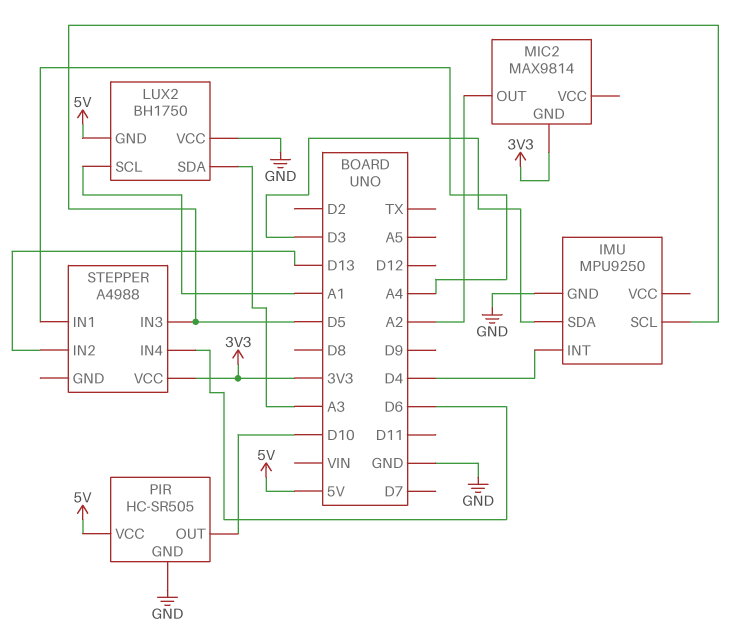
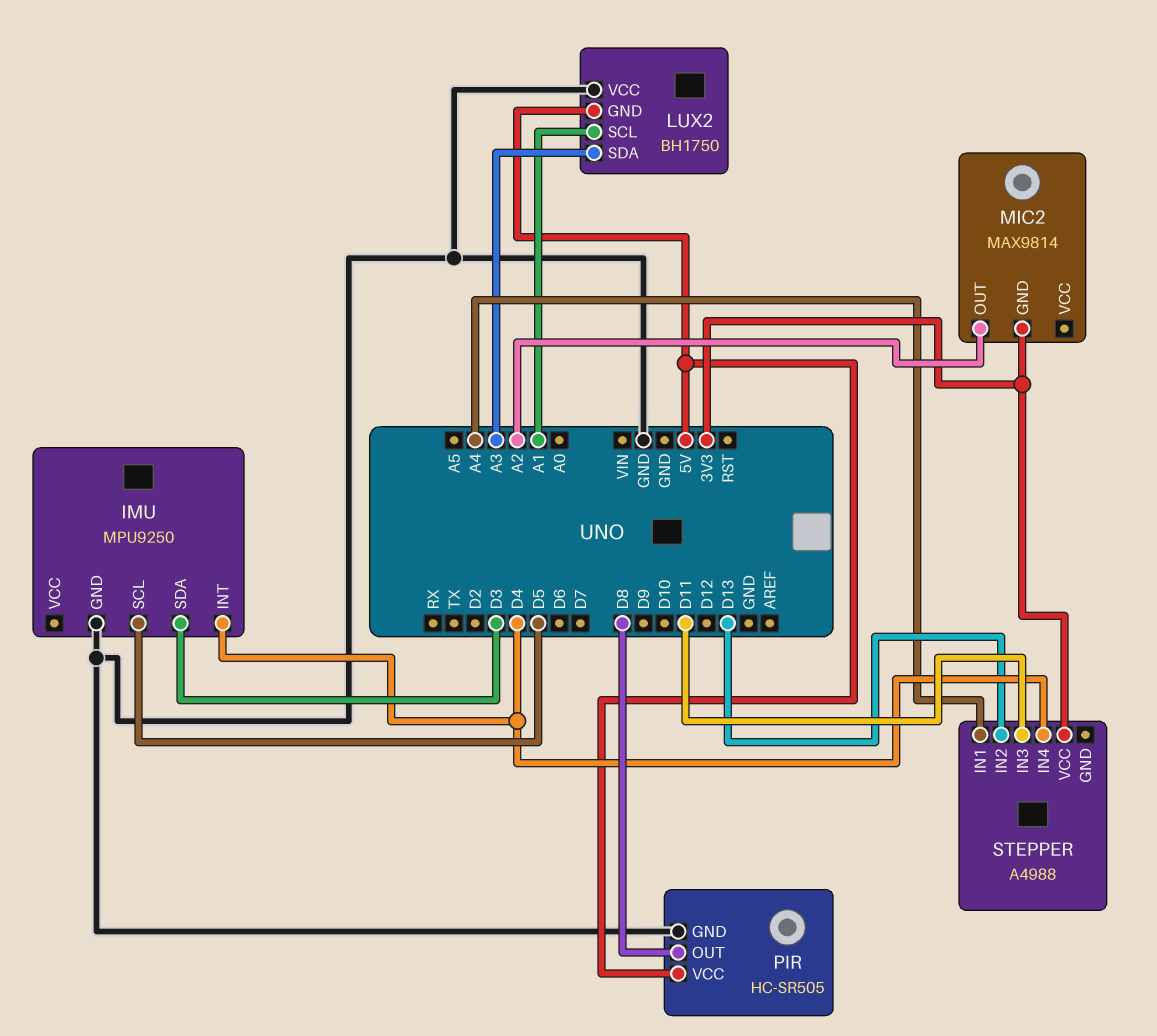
PIR pin OUT: D10 -> D8
STEPPER pin IN3: D5 -> D11
STEPPER pin IN4: D6 -> D4

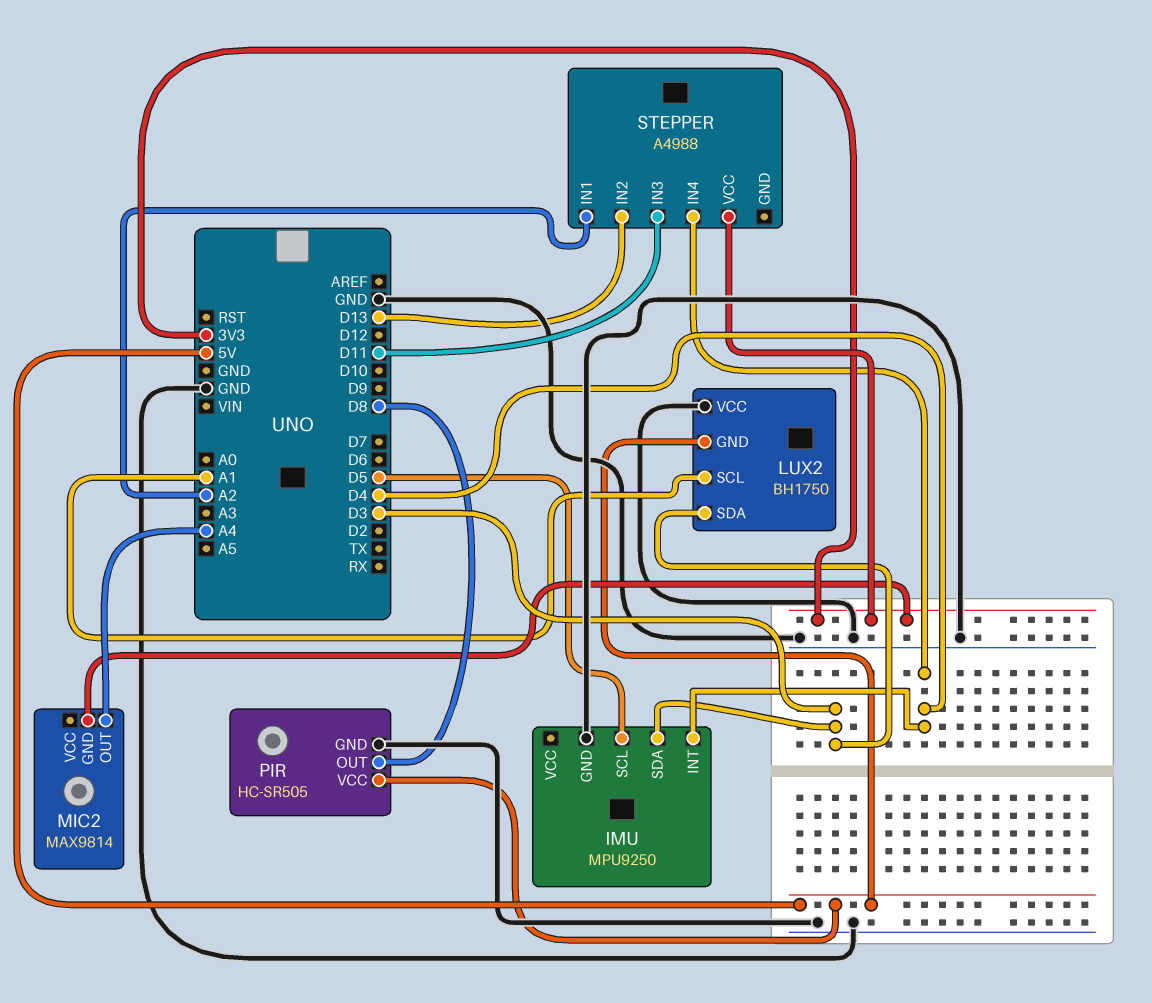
LUX2 pin SDA: A3 -> D3
MIC2 pin OUT: A2 -> A4
STEPPER pin IN1: A4 -> A2

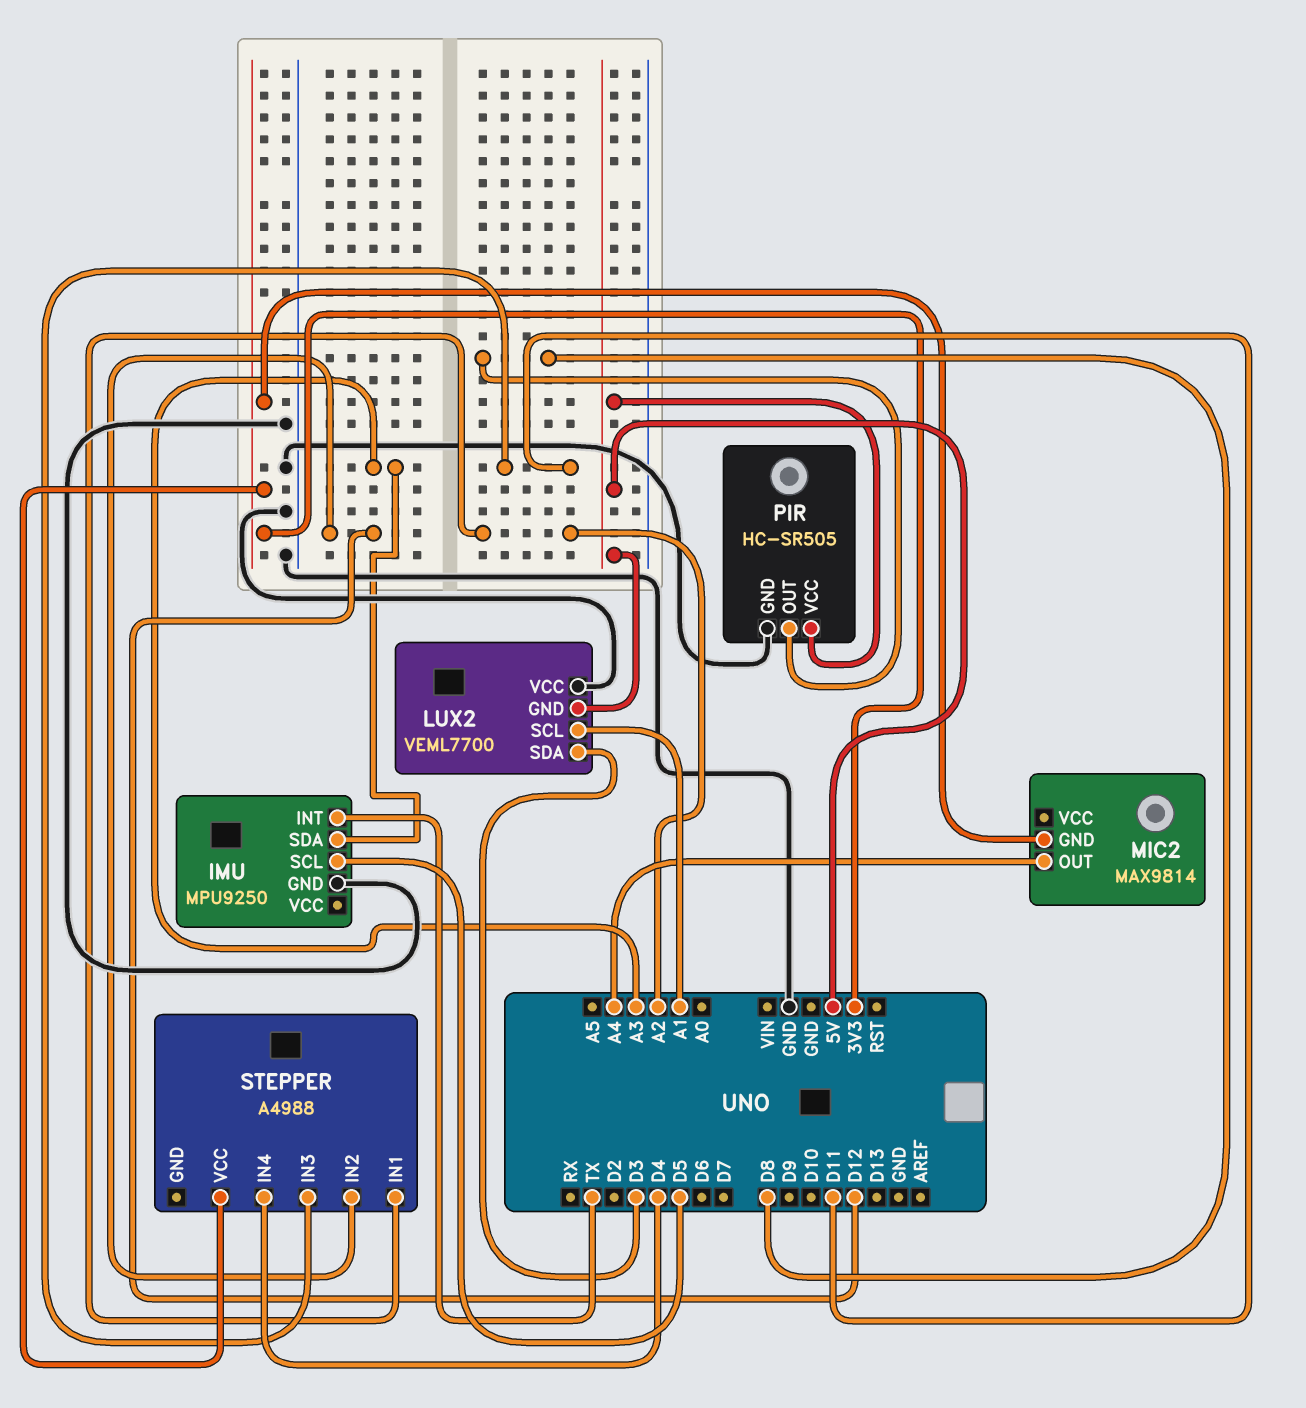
IMU pin INT: D4 -> TX
IMU pin SDA: D3 -> A3
LUX2: BH1750 -> VEML7700
STEPPER pin IN2: D13 -> D12

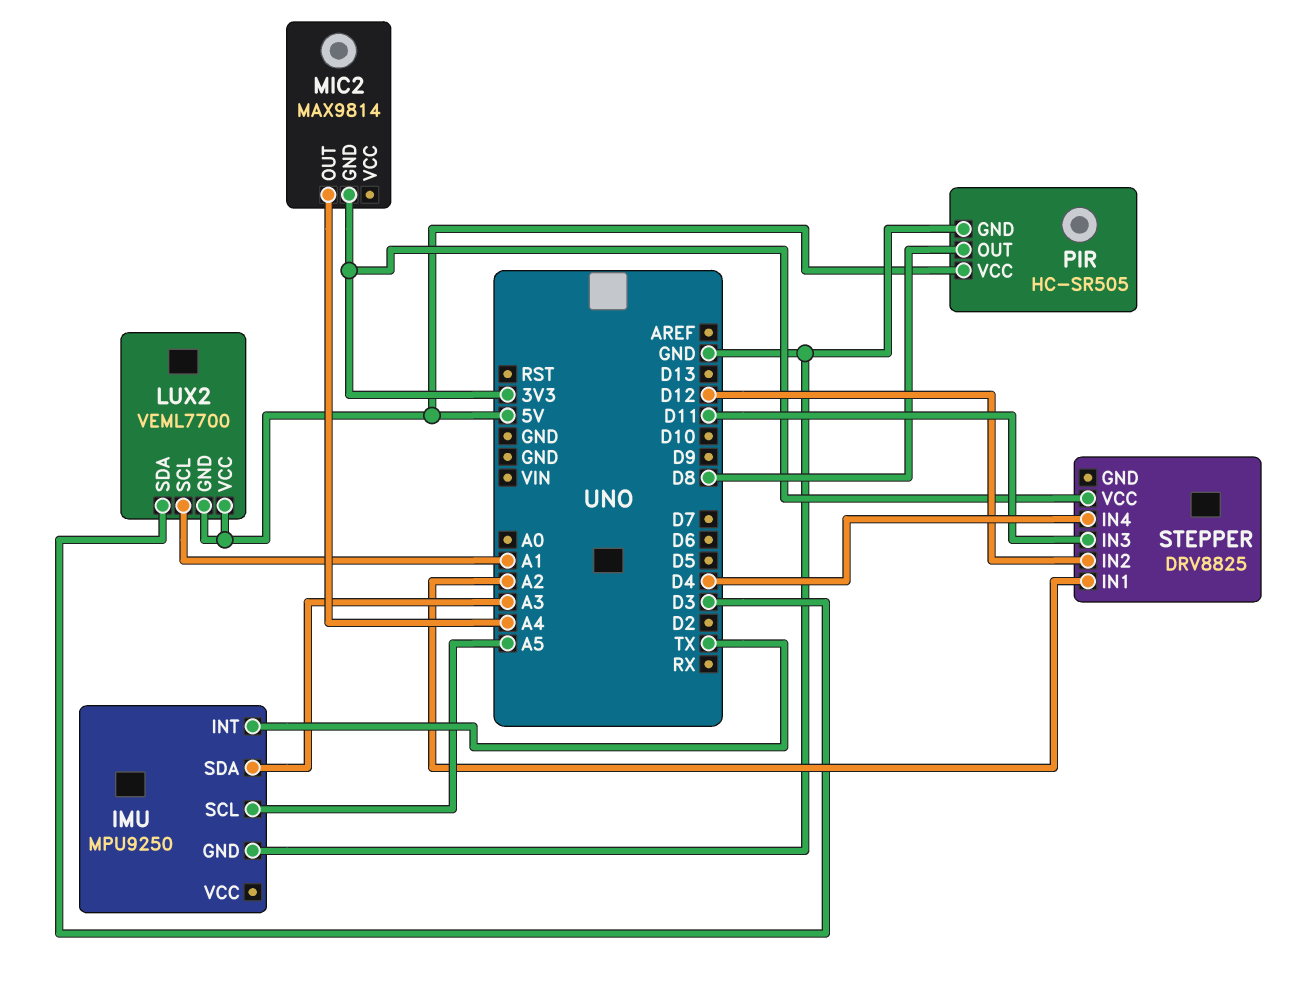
IMU pin SCL: D5 -> A5
LUX2 pin VCC: GND -> 5V
STEPPER: A4988 -> DRV8825

